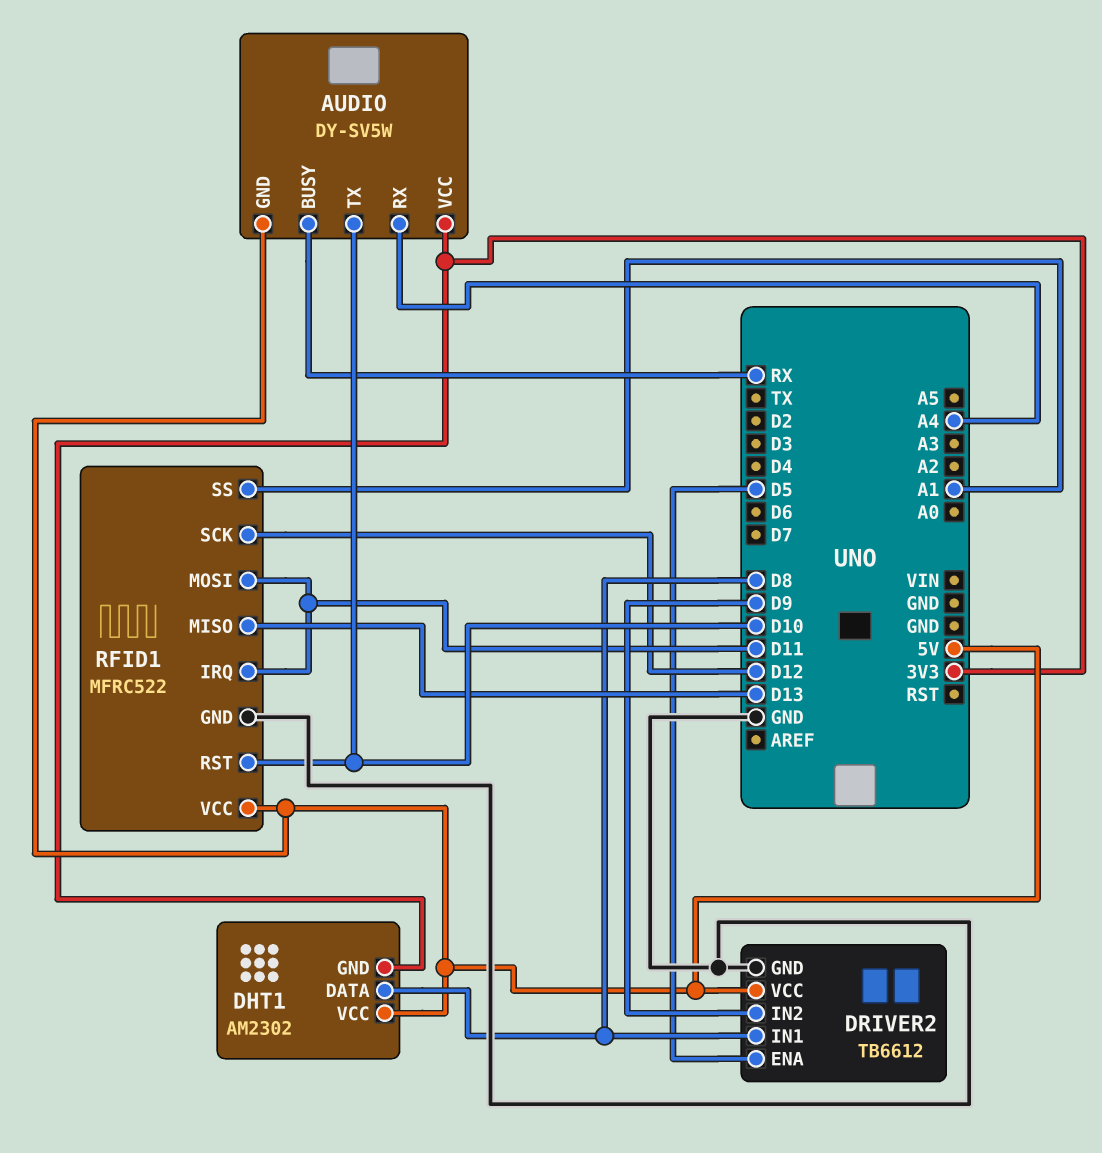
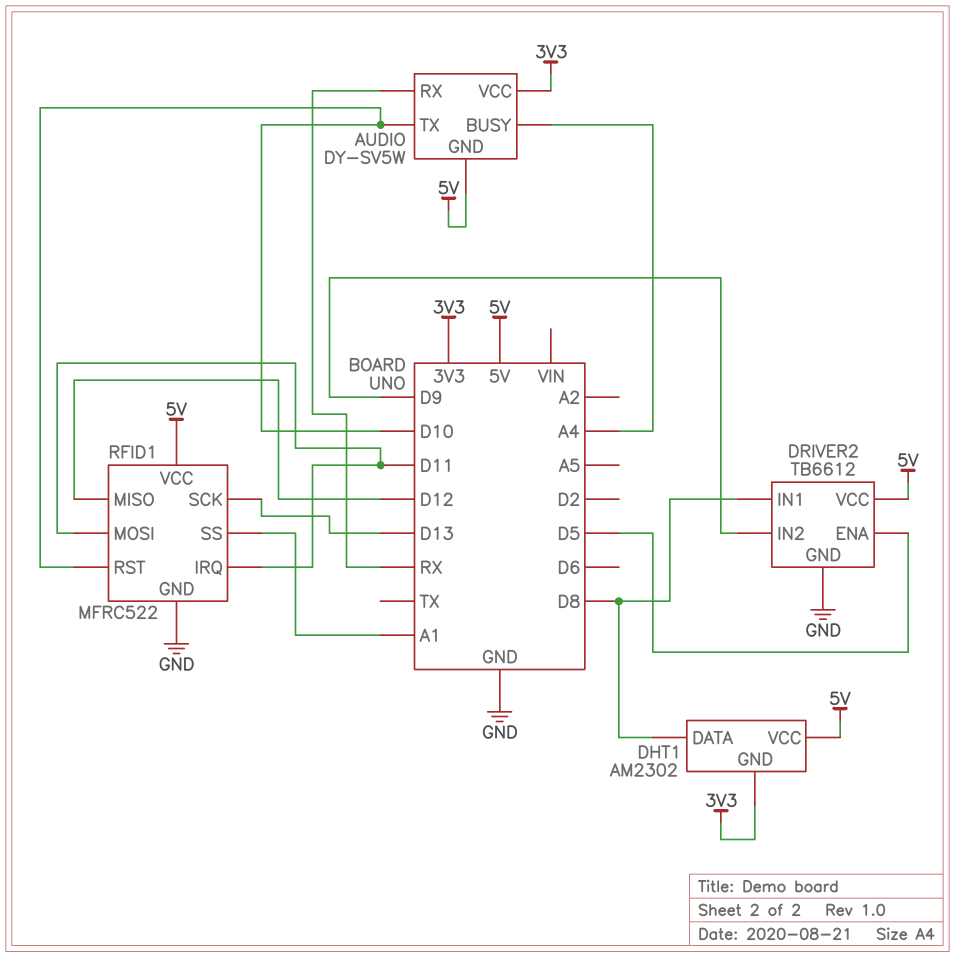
AUDIO pin BUSY: RX -> A4
AUDIO pin RX: A4 -> RX
RFID1 pin MISO: D13 -> D12
RFID1 pin SCK: D12 -> D13

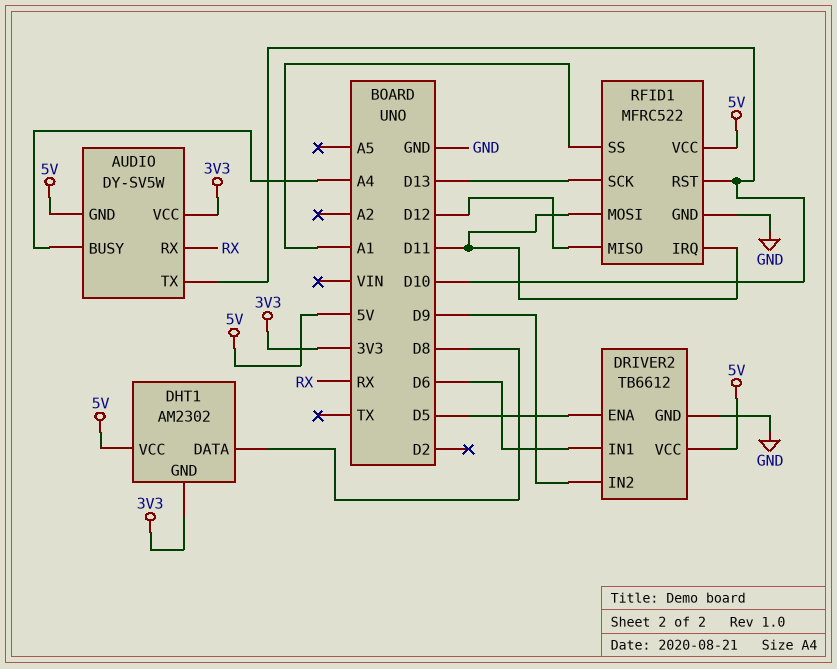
DRIVER2 pin IN1: D8 -> D6

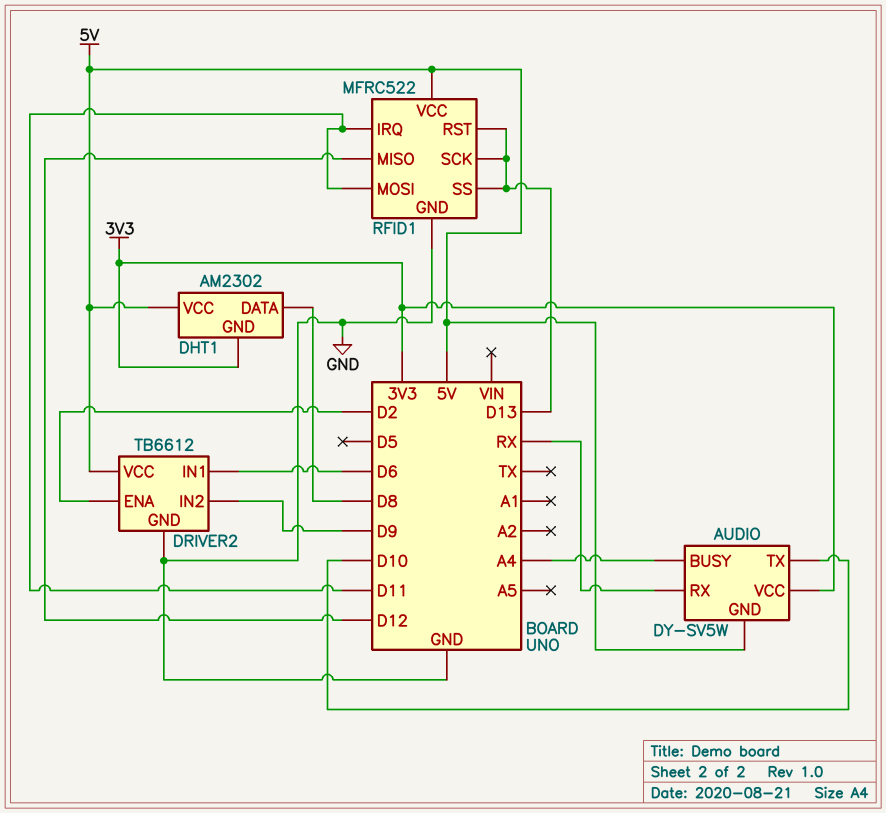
DRIVER2 pin ENA: D5 -> D2
RFID1 pin RST: D10 -> D13
RFID1 pin SS: A1 -> D13

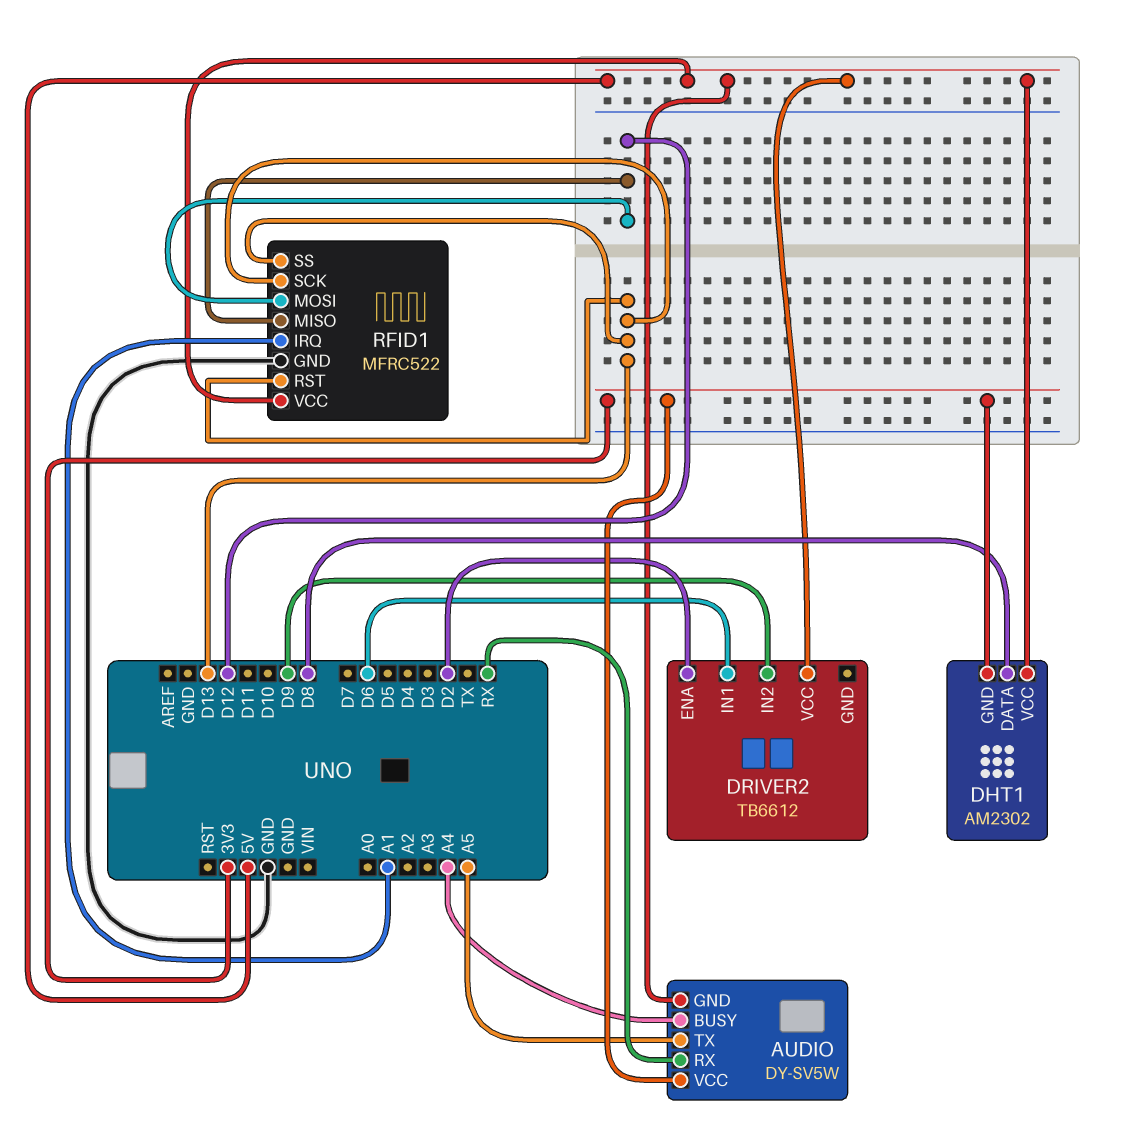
AUDIO pin TX: D10 -> A5
DRIVER2 pin GND: GND -> none
RFID1 pin IRQ: D11 -> A1
RFID1 pin MOSI: D11 -> D12

